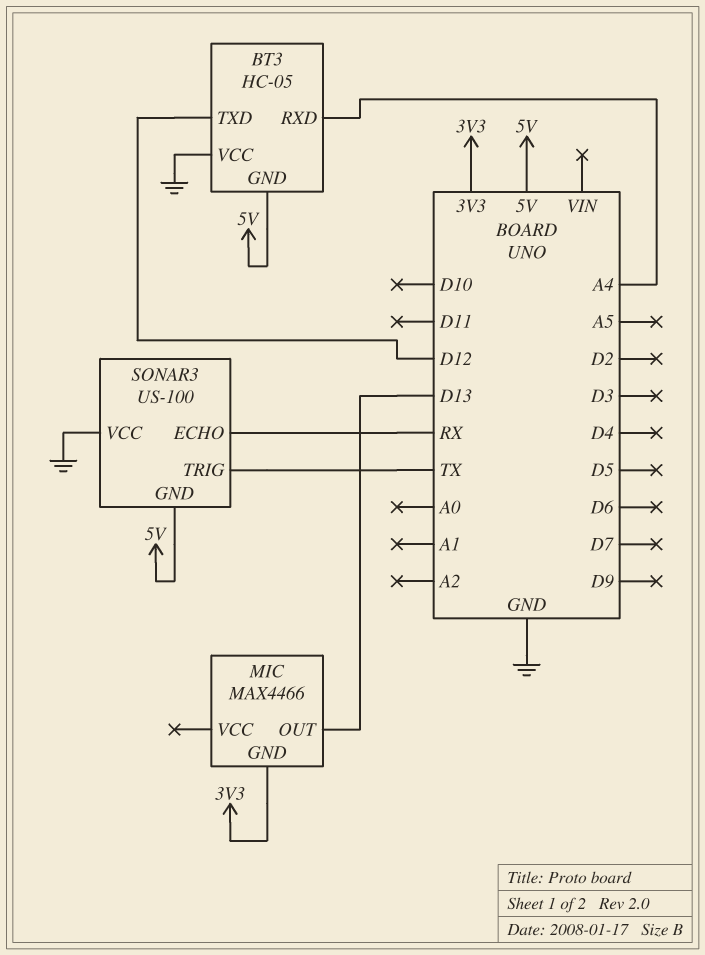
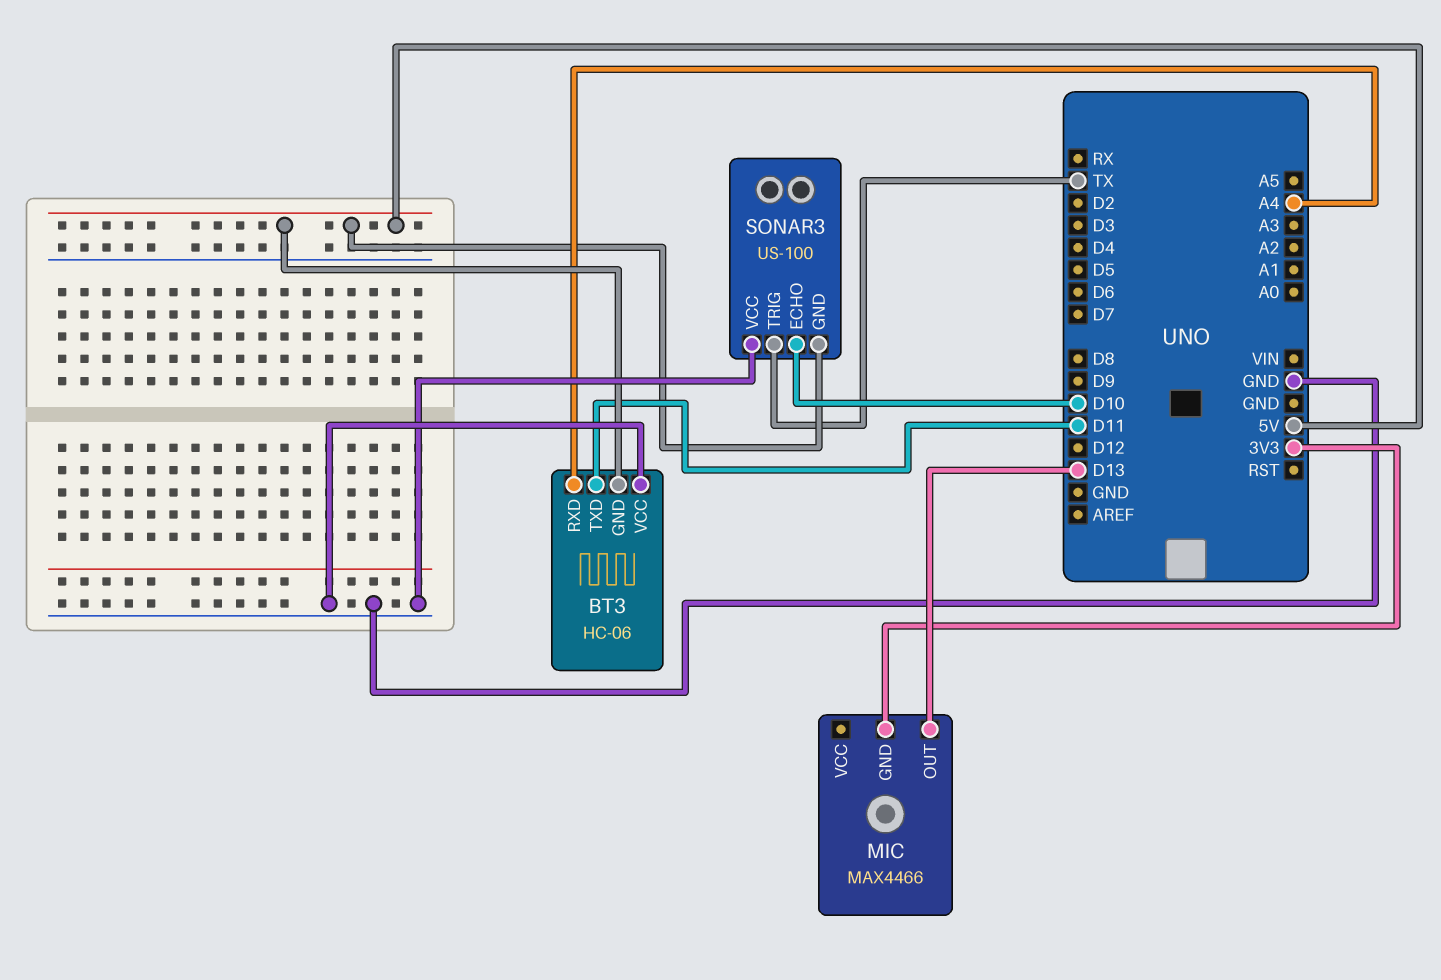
BT3: HC-05 -> HC-06
BT3 pin TXD: D12 -> D11
SONAR3 pin ECHO: RX -> D10

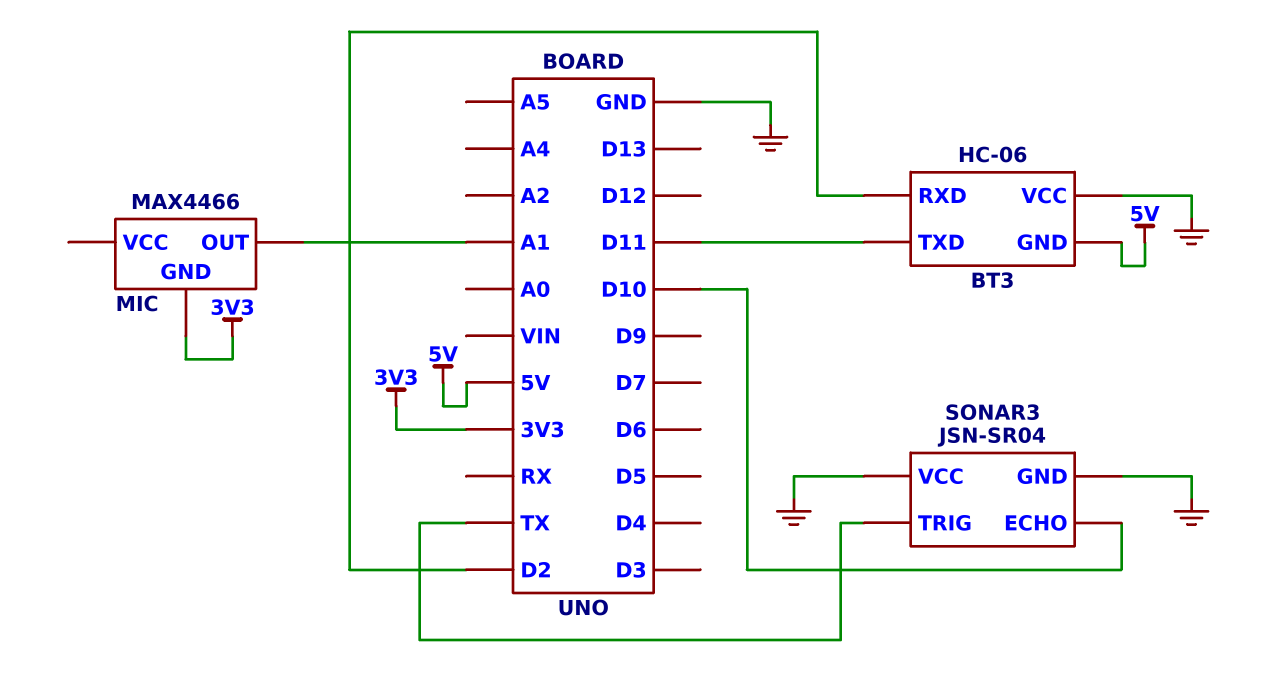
BT3 pin RXD: A4 -> D2
MIC pin OUT: D13 -> A1
SONAR3: US-100 -> JSN-SR04
SONAR3 pin GND: 5V -> GND

